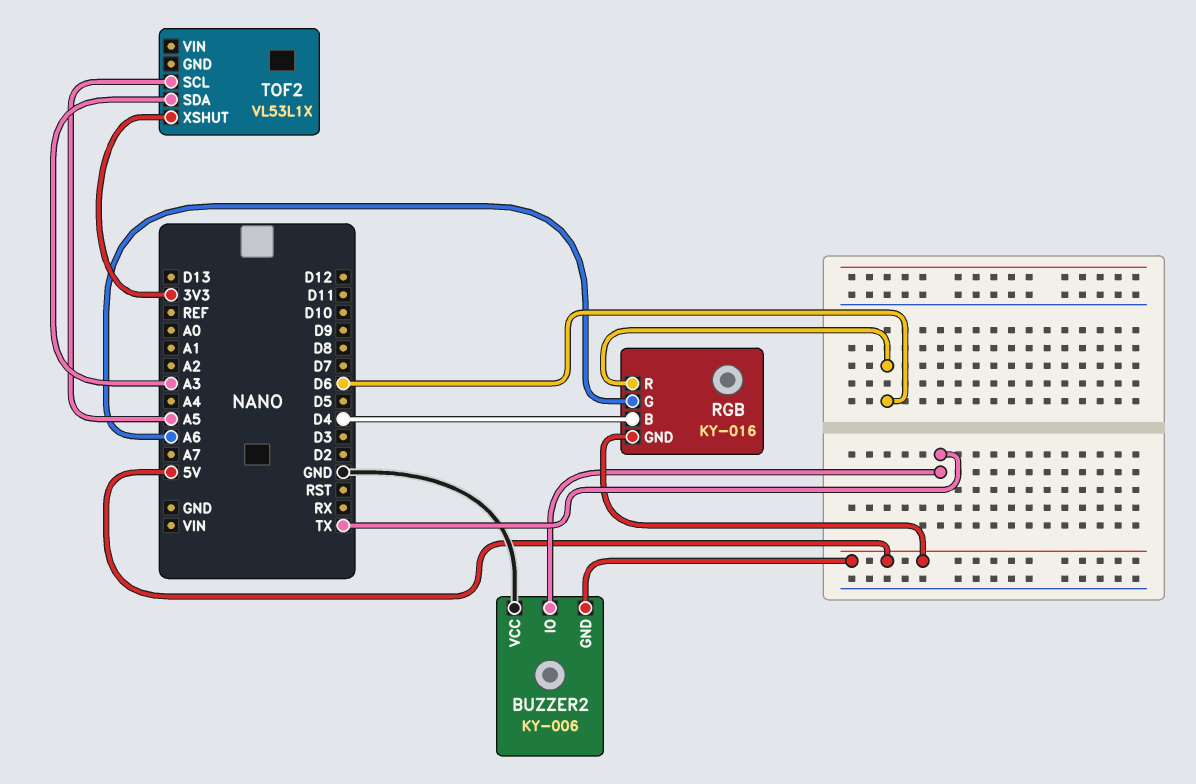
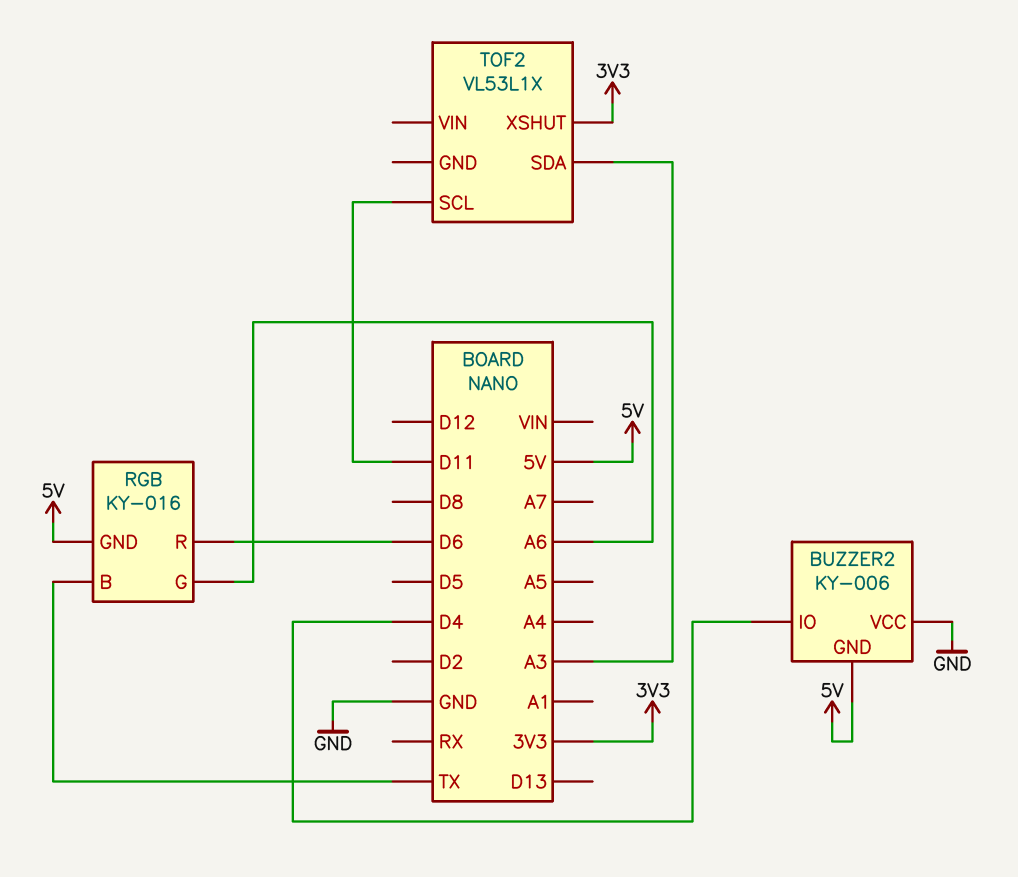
BUZZER2 pin IO: TX -> D4
RGB pin B: D4 -> TX
TOF2 pin SCL: A5 -> D11

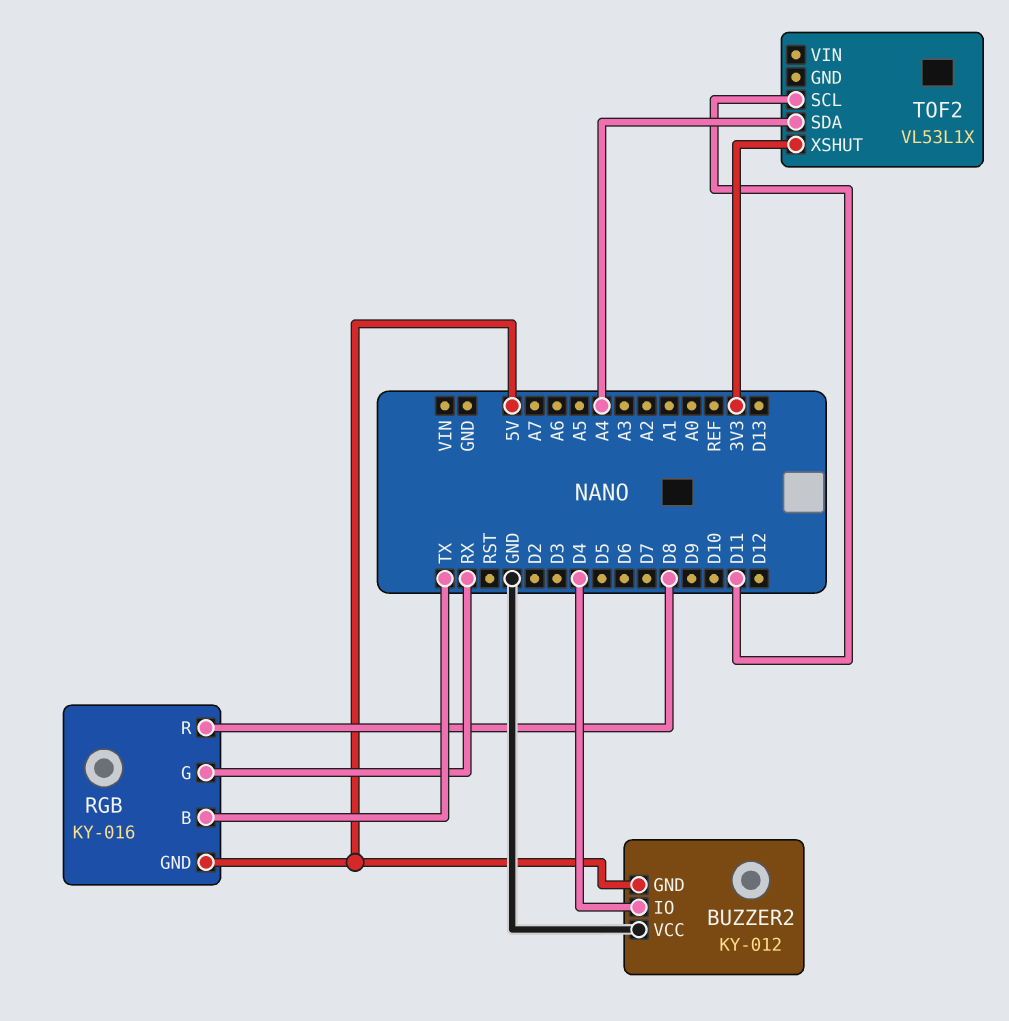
BUZZER2: KY-006 -> KY-012
RGB pin G: A6 -> RX
RGB pin R: D6 -> D8
TOF2 pin SDA: A3 -> A4

